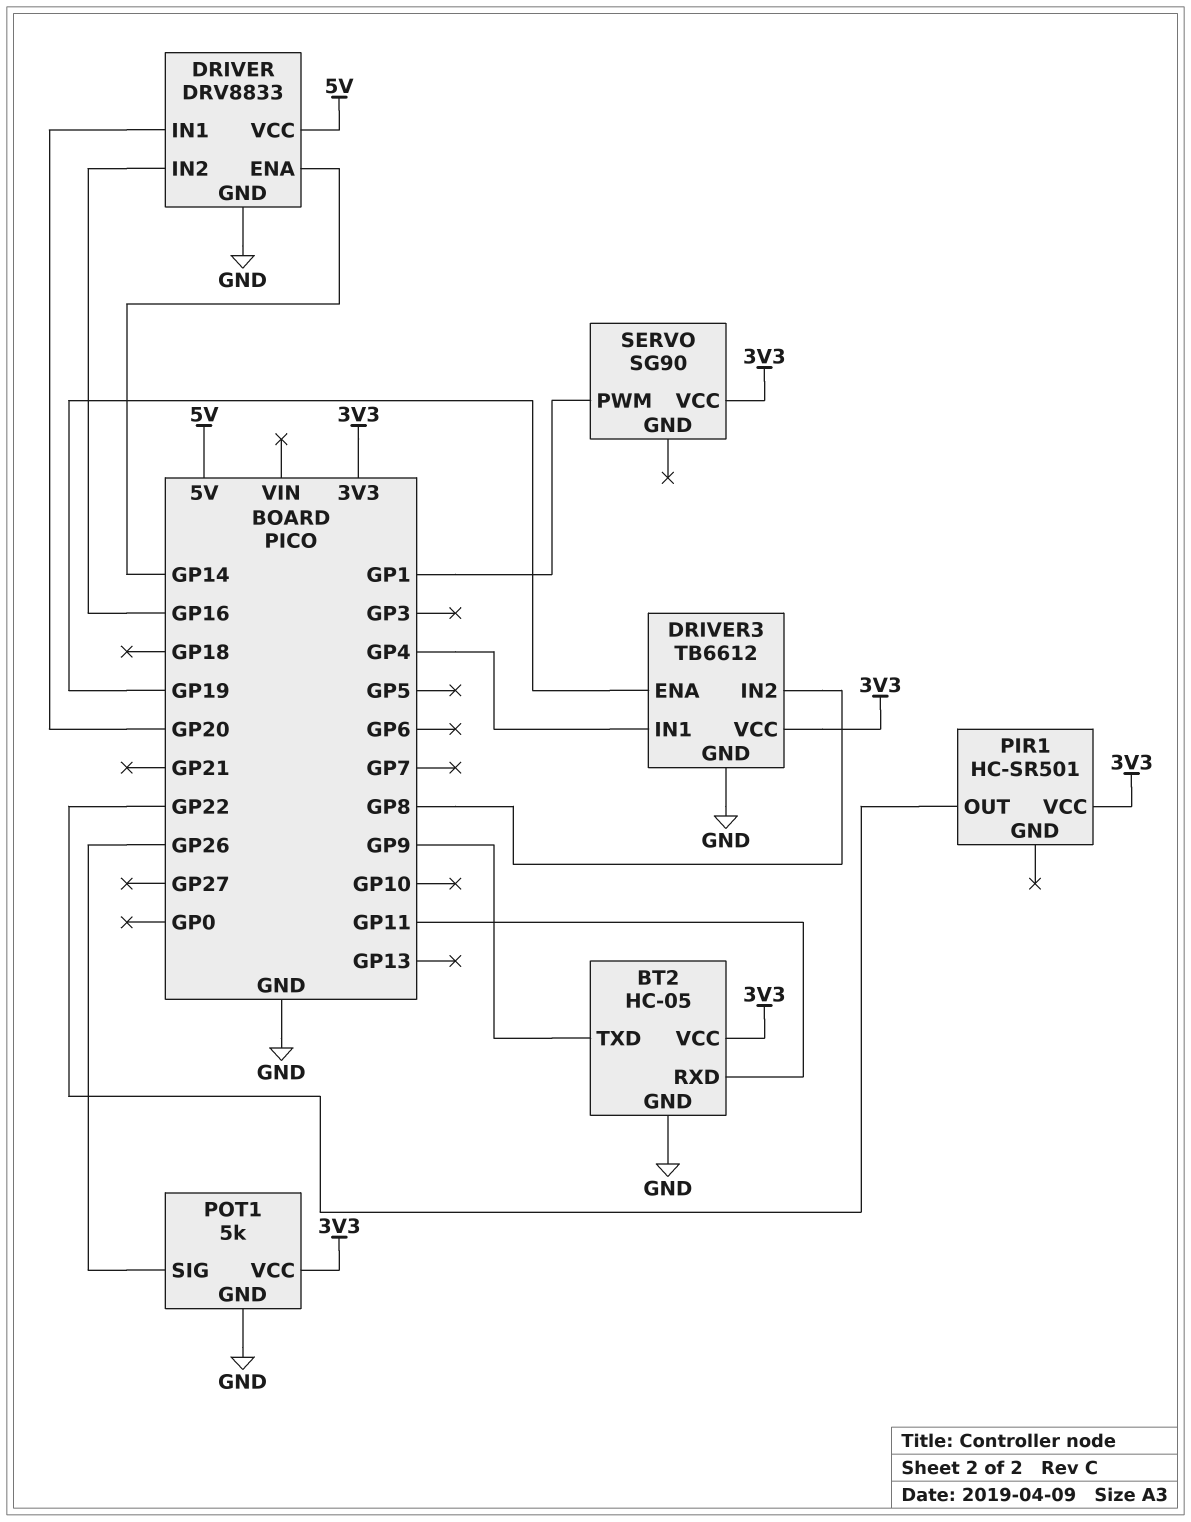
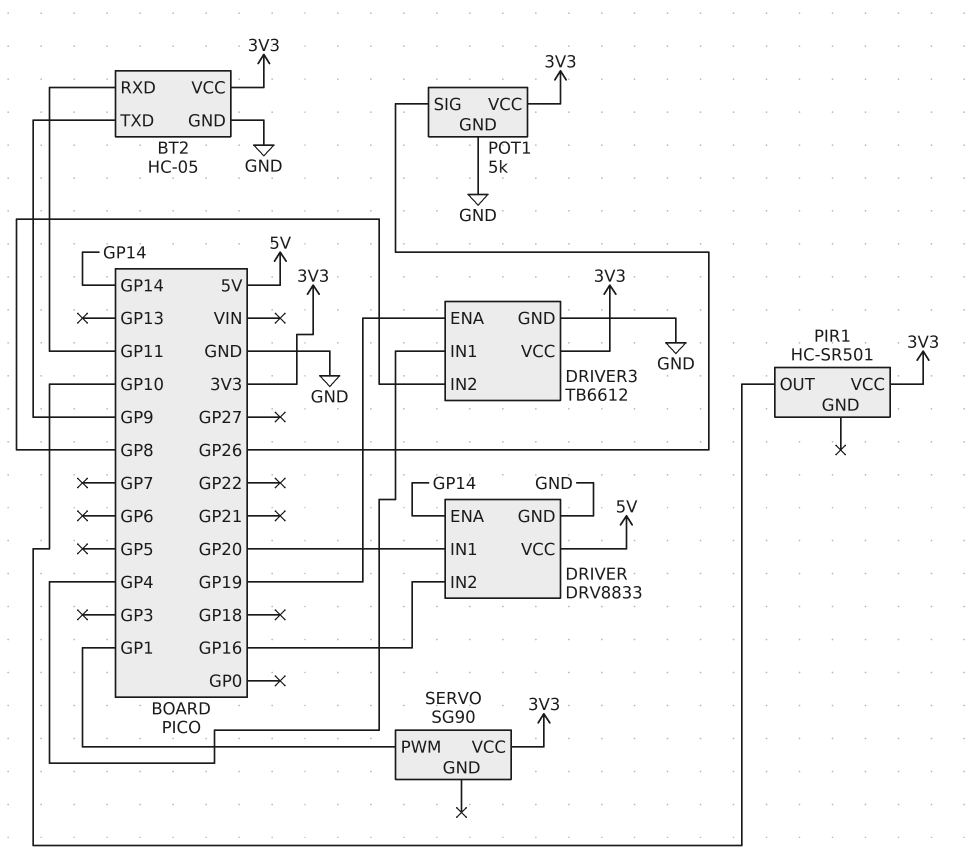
PIR1 pin OUT: GP22 -> GP10

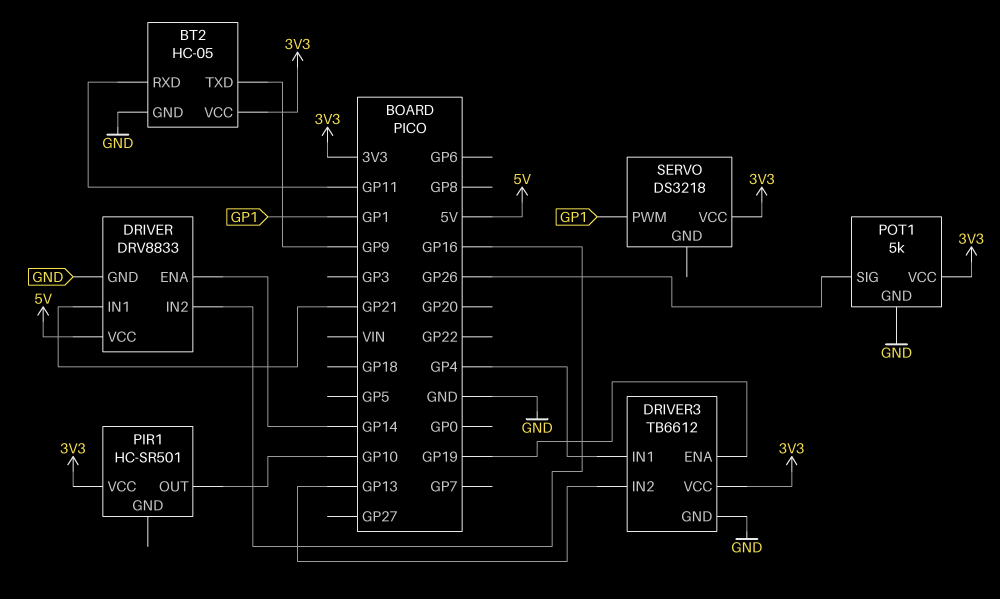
DRIVER pin IN1: GP20 -> GP21
DRIVER3 pin IN2: GP8 -> GP13
SERVO: SG90 -> DS3218

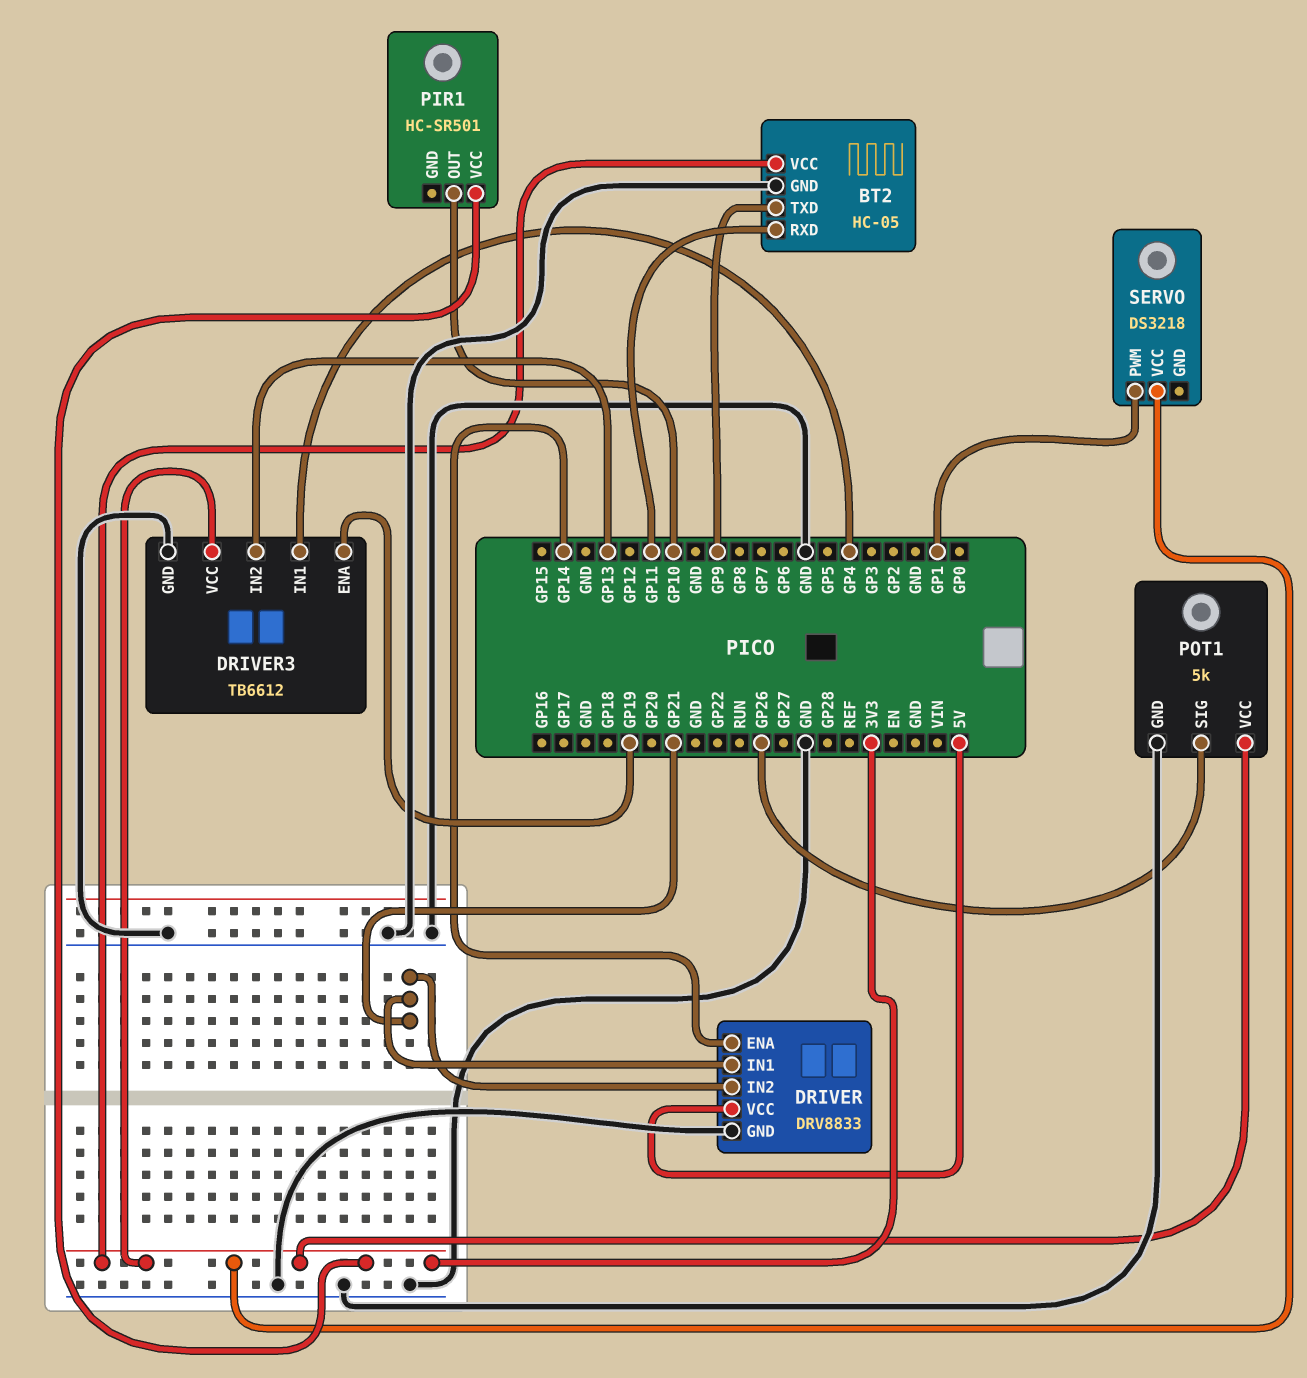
DRIVER pin IN2: GP16 -> GP21

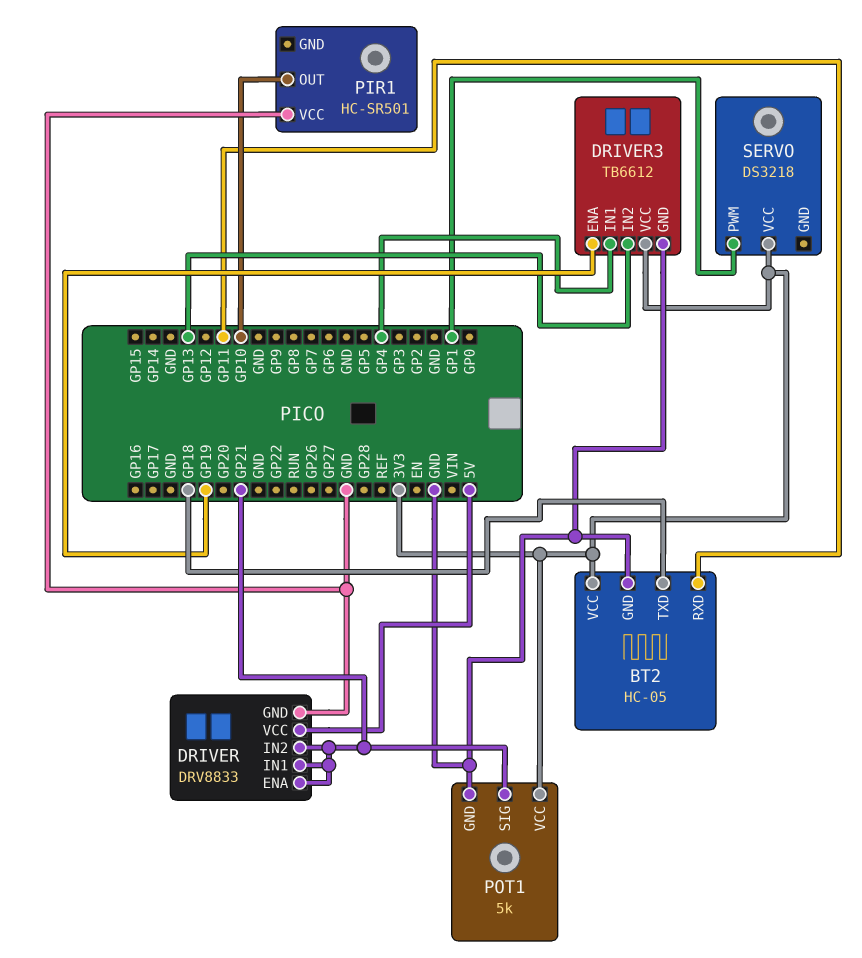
BT2 pin TXD: GP9 -> GP18
DRIVER pin ENA: GP14 -> GP21
PIR1 pin VCC: 3V3 -> GND
POT1 pin SIG: GP26 -> GP21

